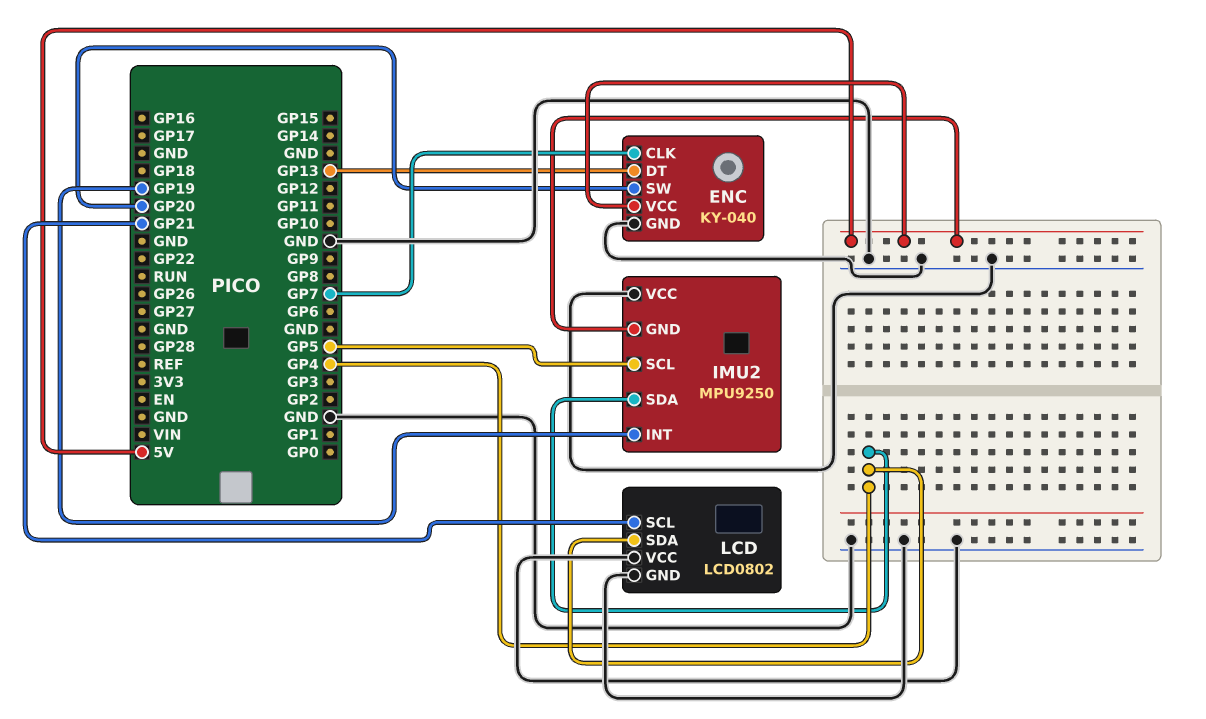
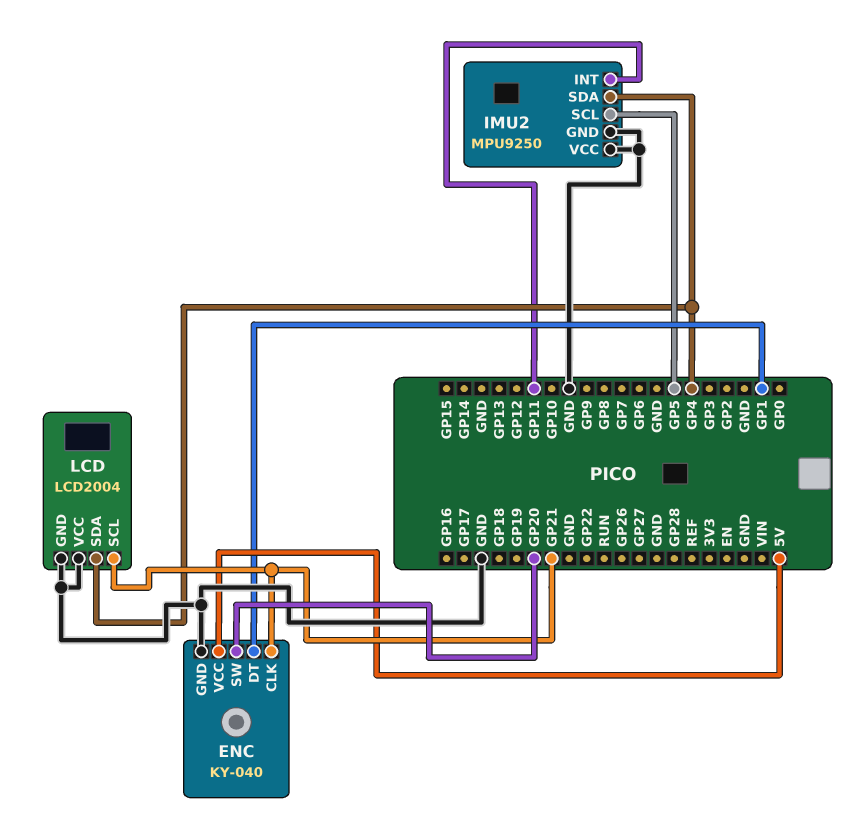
ENC pin CLK: GP7 -> GP21
ENC pin DT: GP13 -> GP1
IMU2 pin GND: 5V -> GND
IMU2 pin INT: GP19 -> GP11
LCD: LCD0802 -> LCD2004

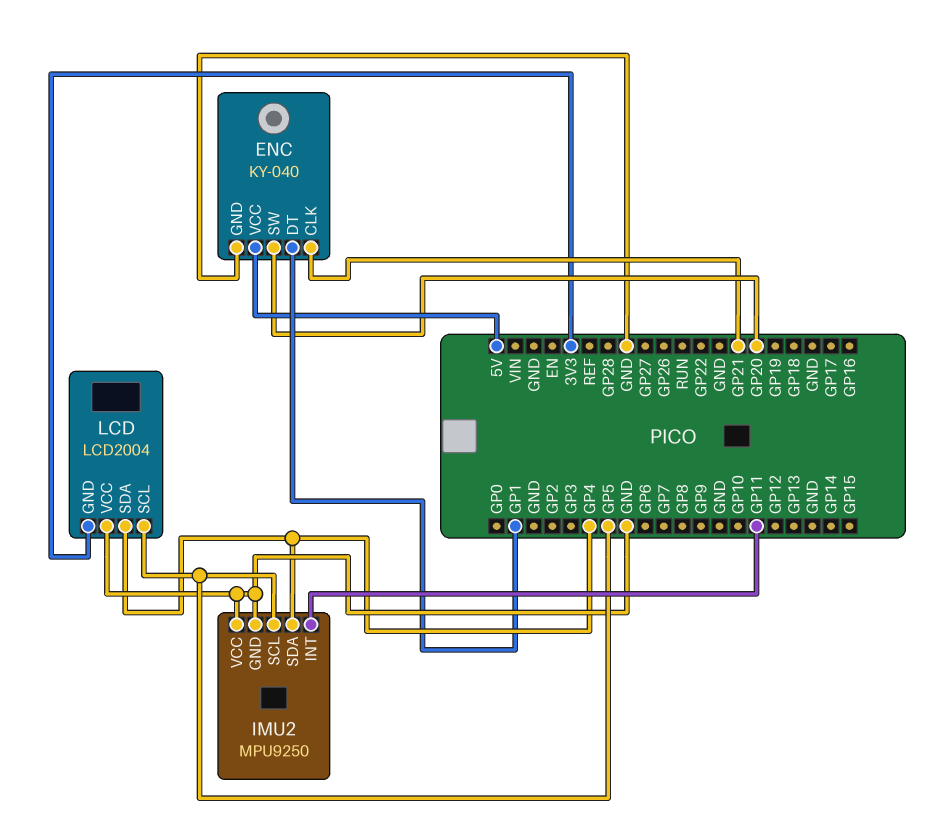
LCD pin GND: GND -> 3V3
LCD pin SCL: GP21 -> GP5

